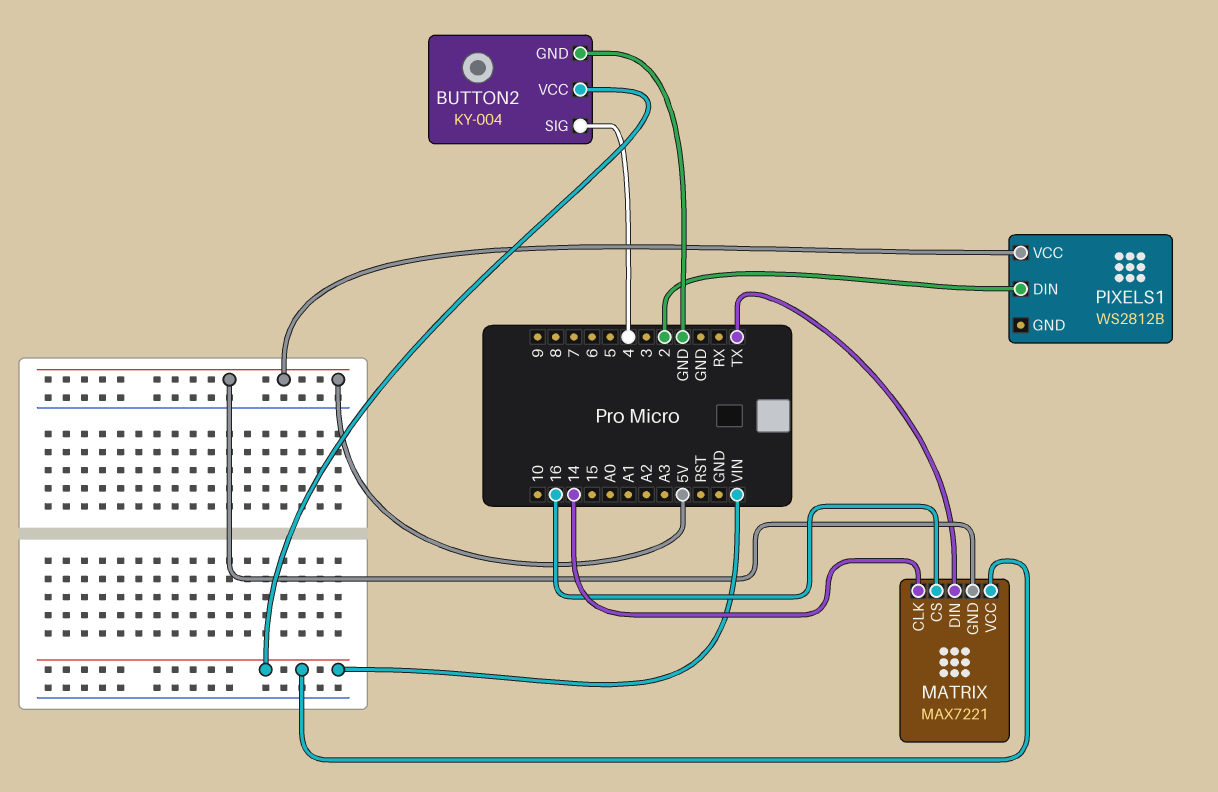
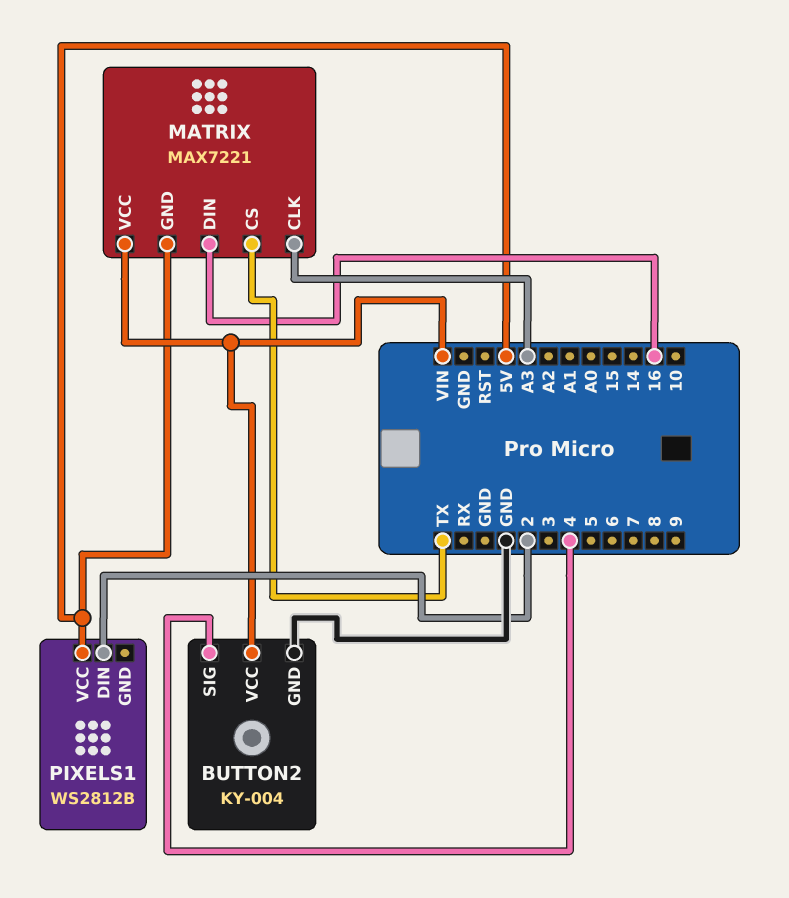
MATRIX pin CLK: 14 -> A3
MATRIX pin CS: 16 -> TX
MATRIX pin DIN: TX -> 16

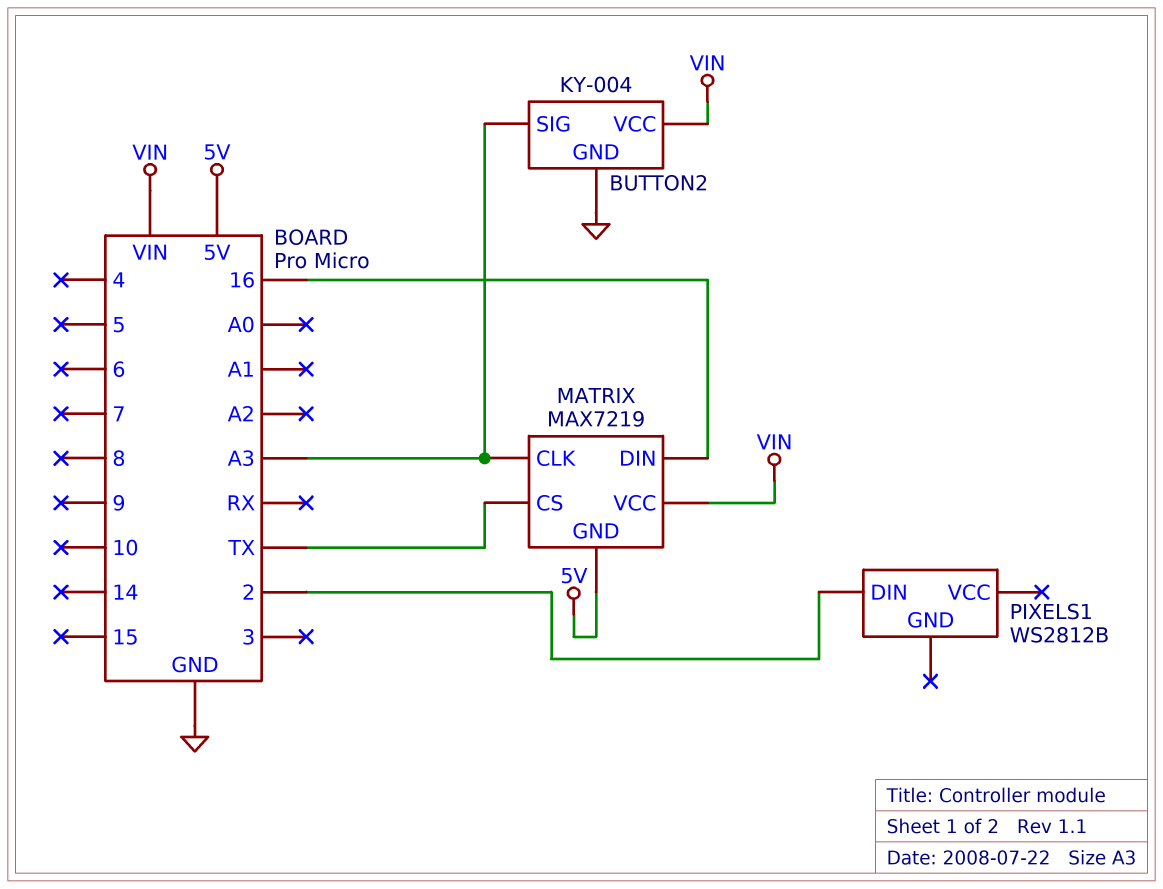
BUTTON2 pin SIG: 4 -> A3
MATRIX: MAX7221 -> MAX7219
PIXELS1 pin VCC: 5V -> none

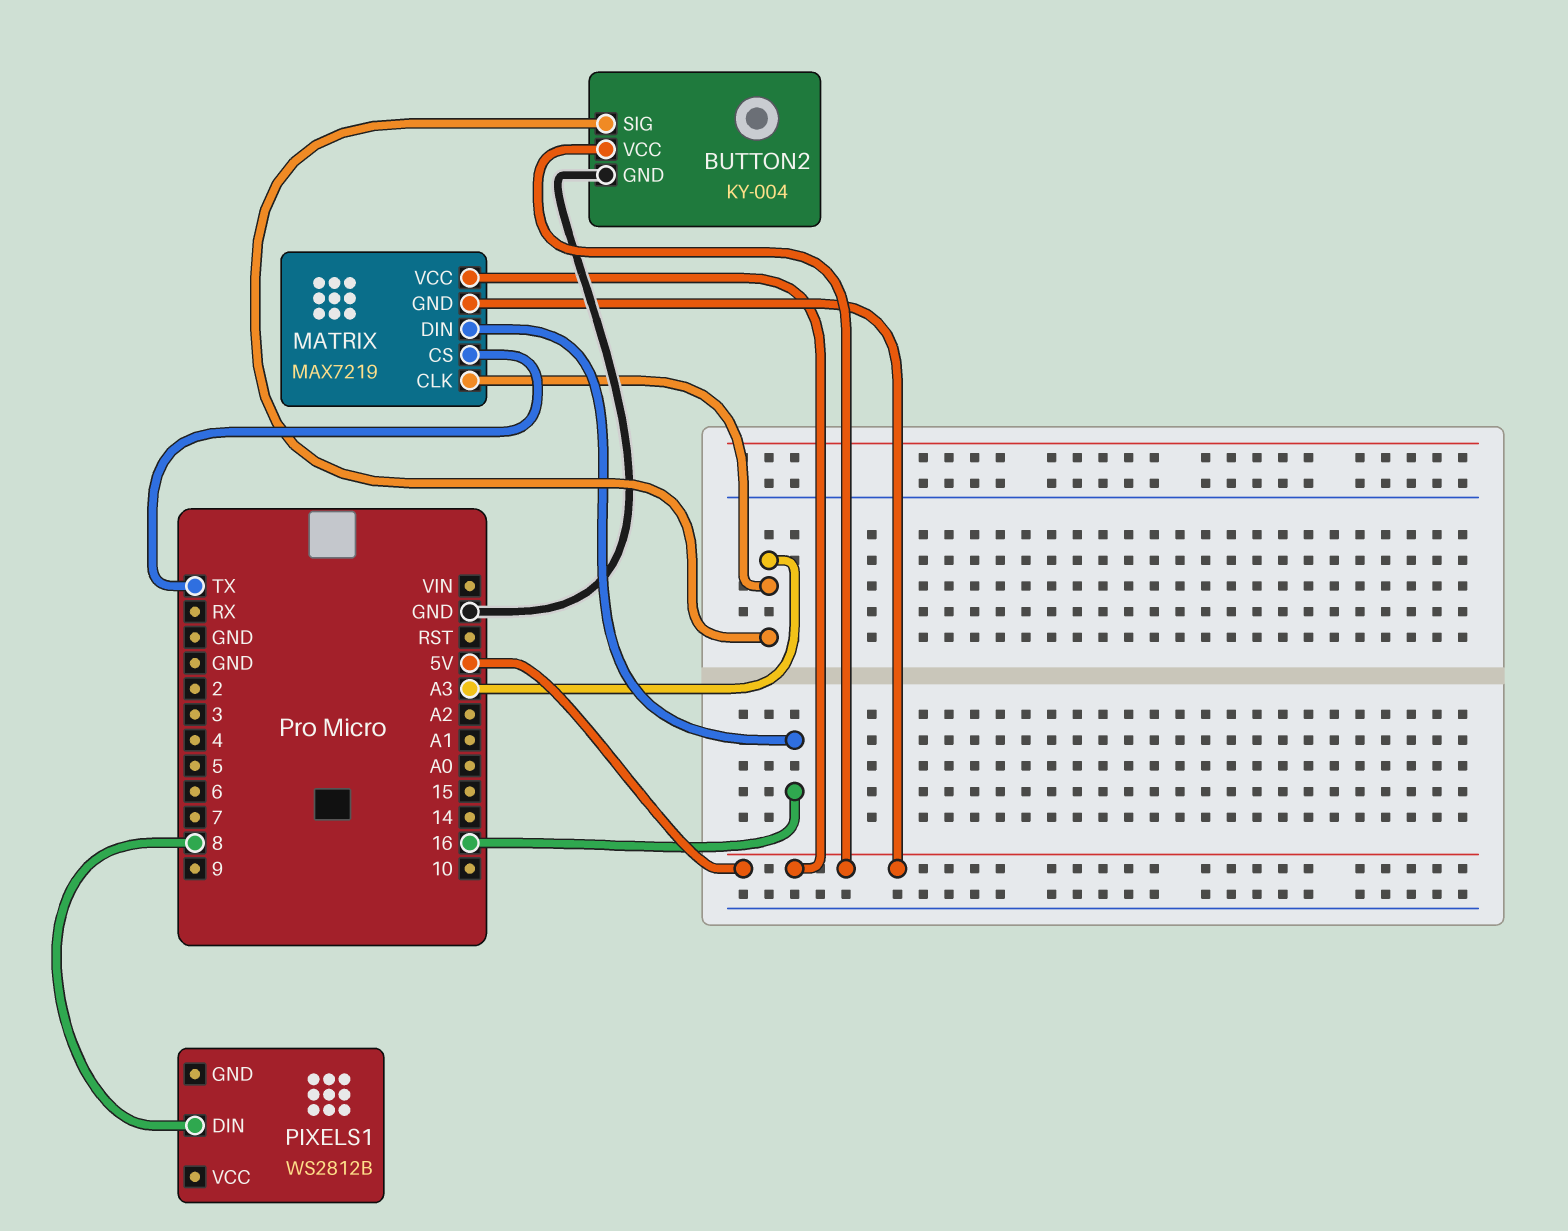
BUTTON2 pin VCC: VIN -> 5V
MATRIX pin VCC: VIN -> 5V
PIXELS1 pin DIN: 2 -> 8

